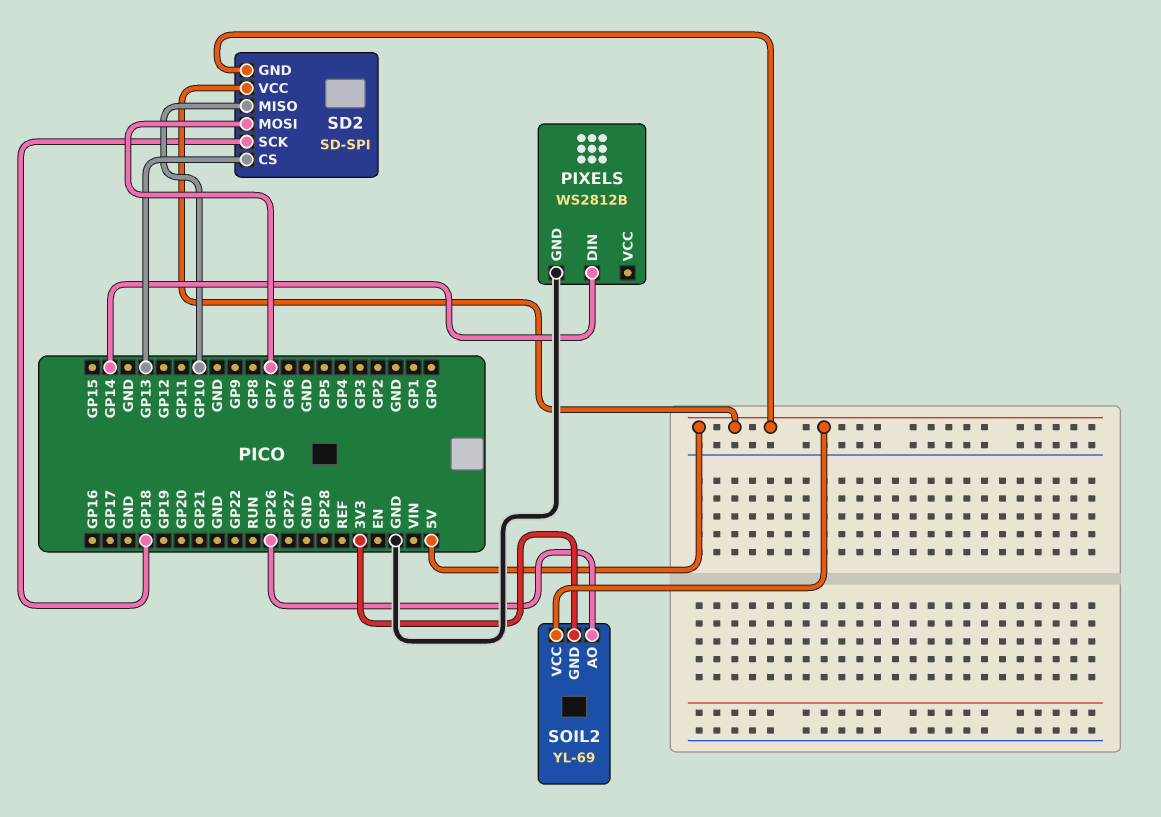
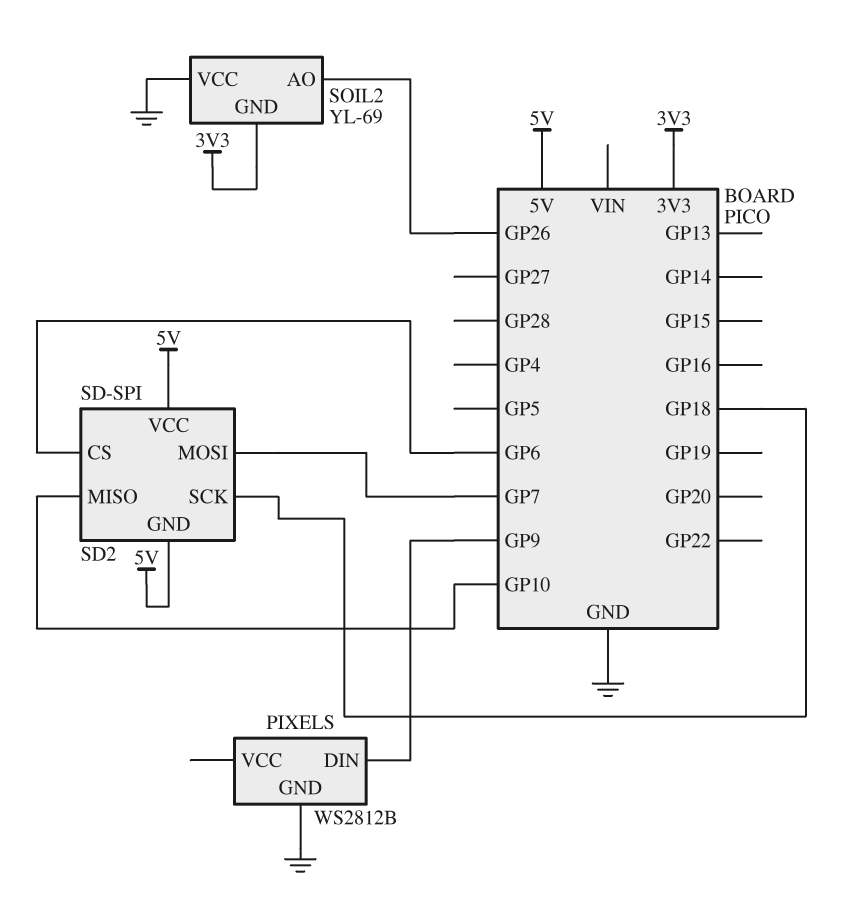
PIXELS pin DIN: GP14 -> GP9
SD2 pin CS: GP13 -> GP6
SOIL2 pin VCC: 5V -> GND

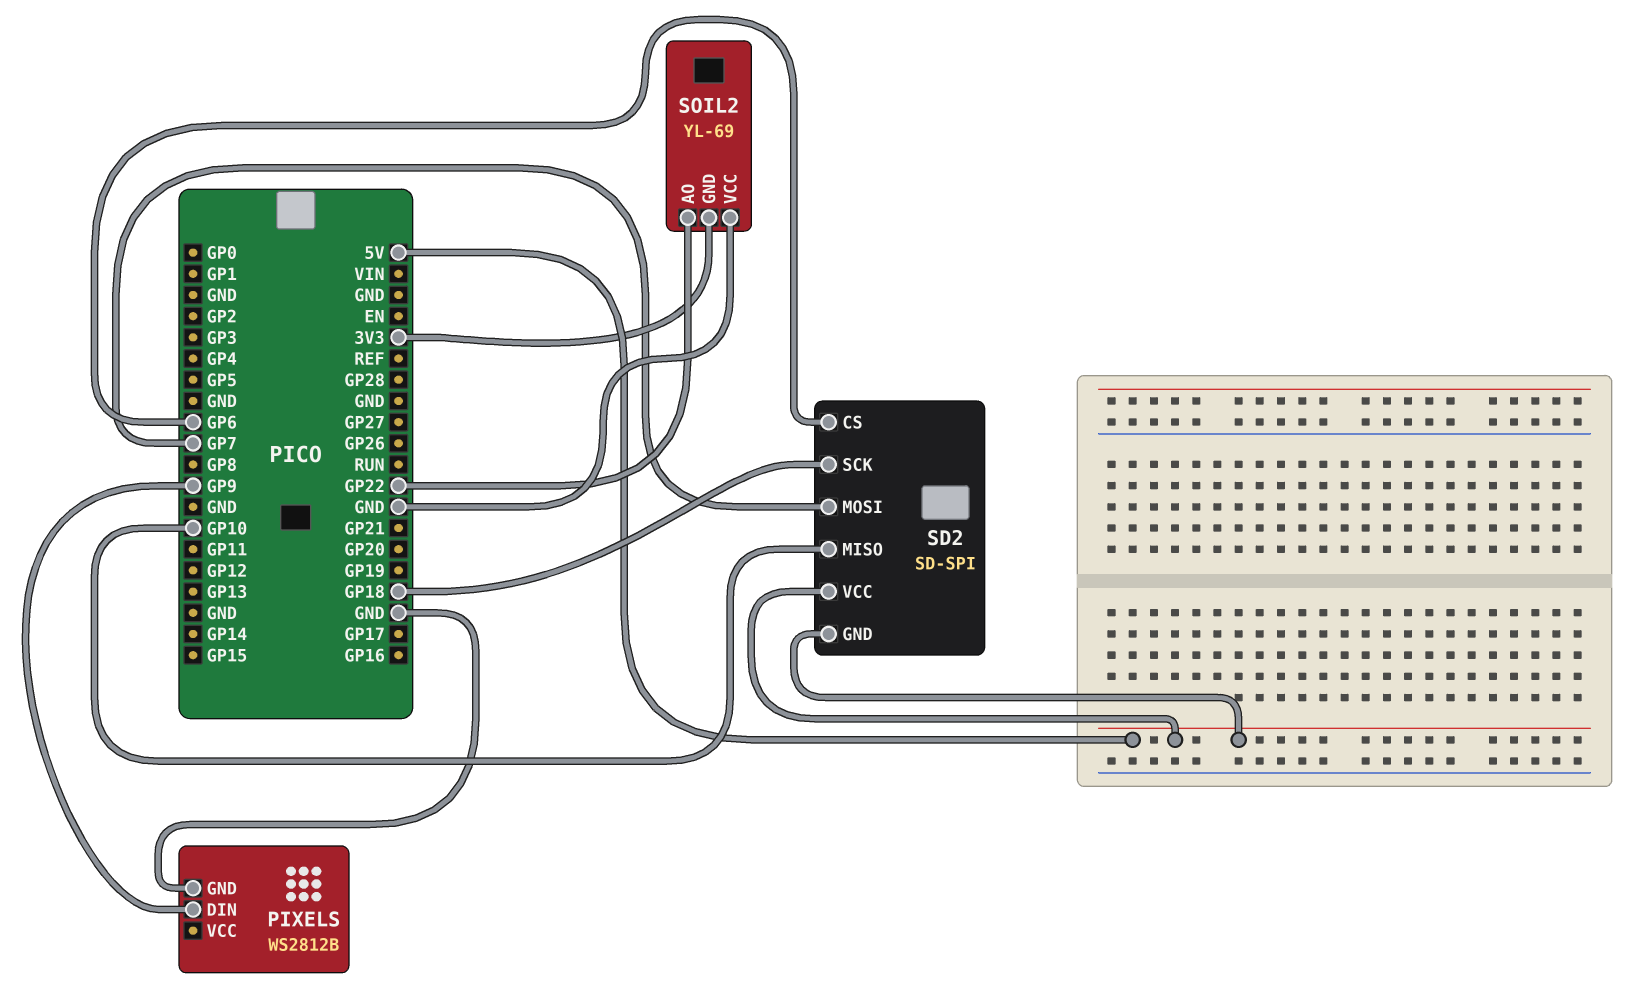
SOIL2 pin AO: GP26 -> GP22

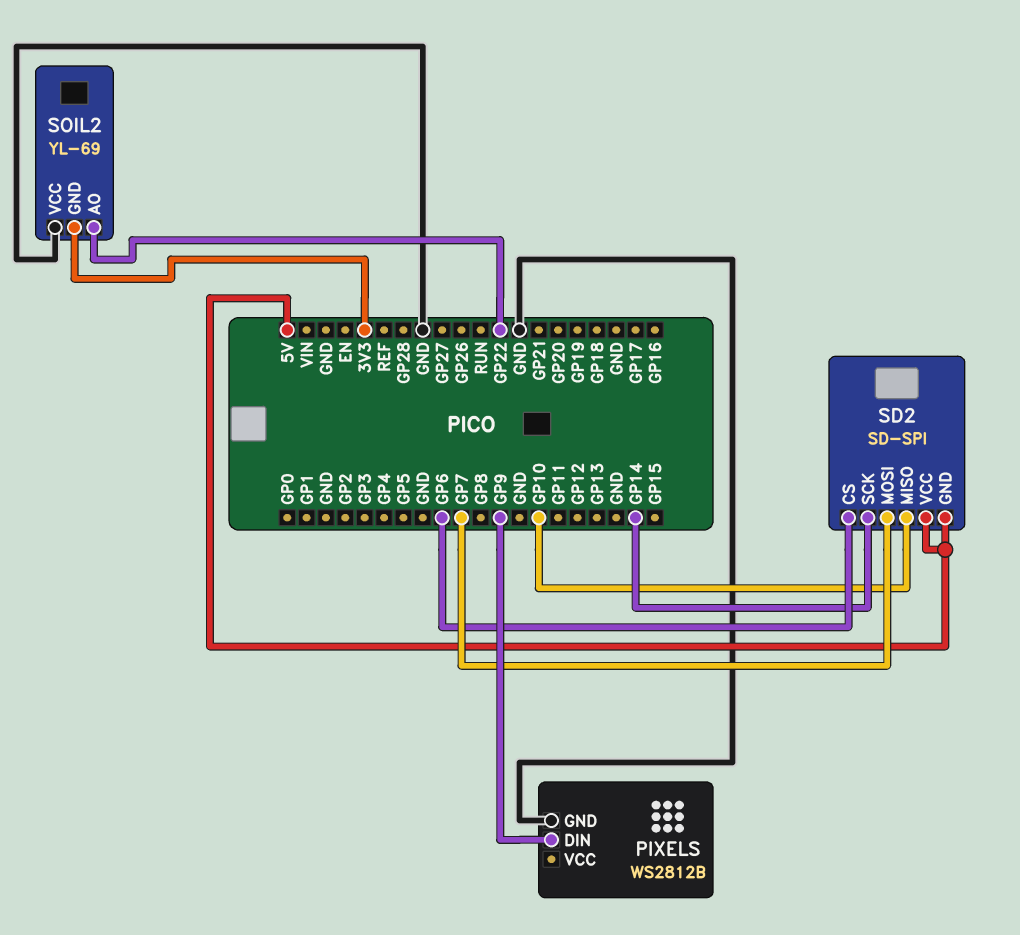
SD2 pin SCK: GP18 -> GP14

